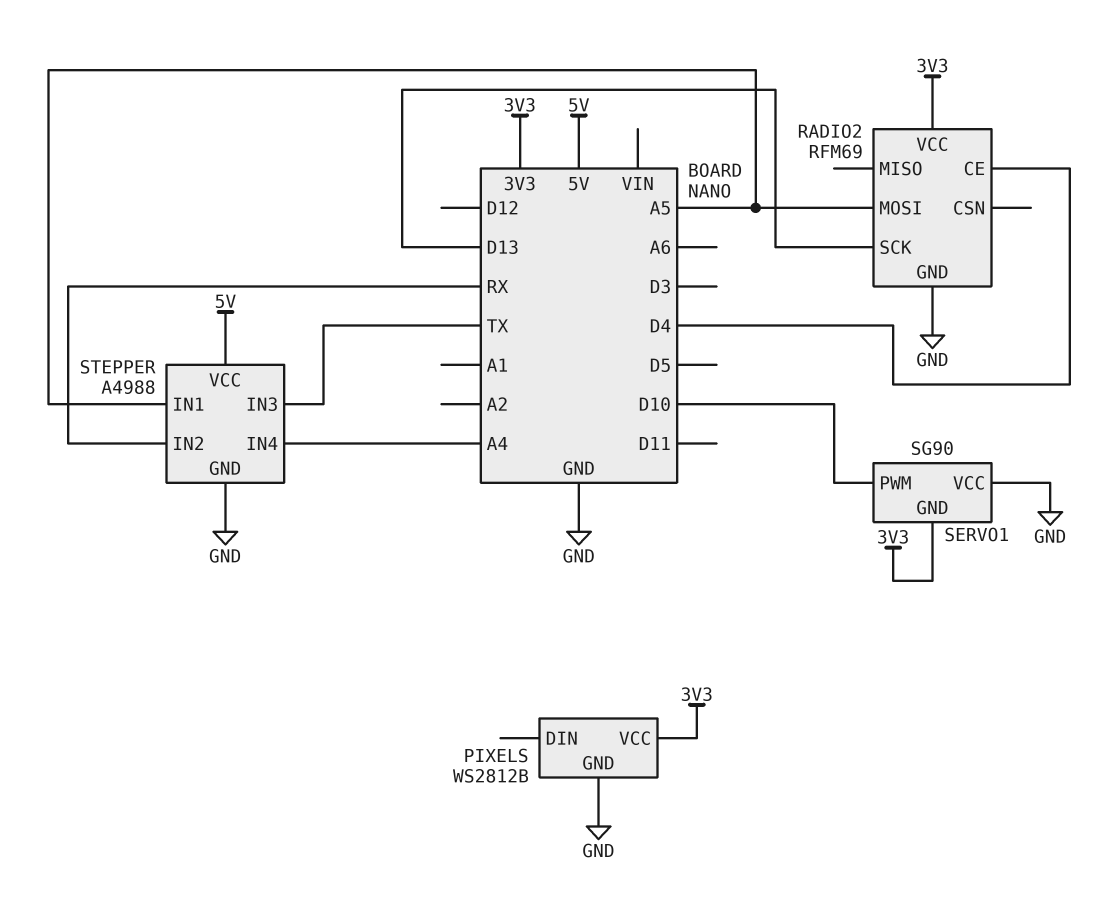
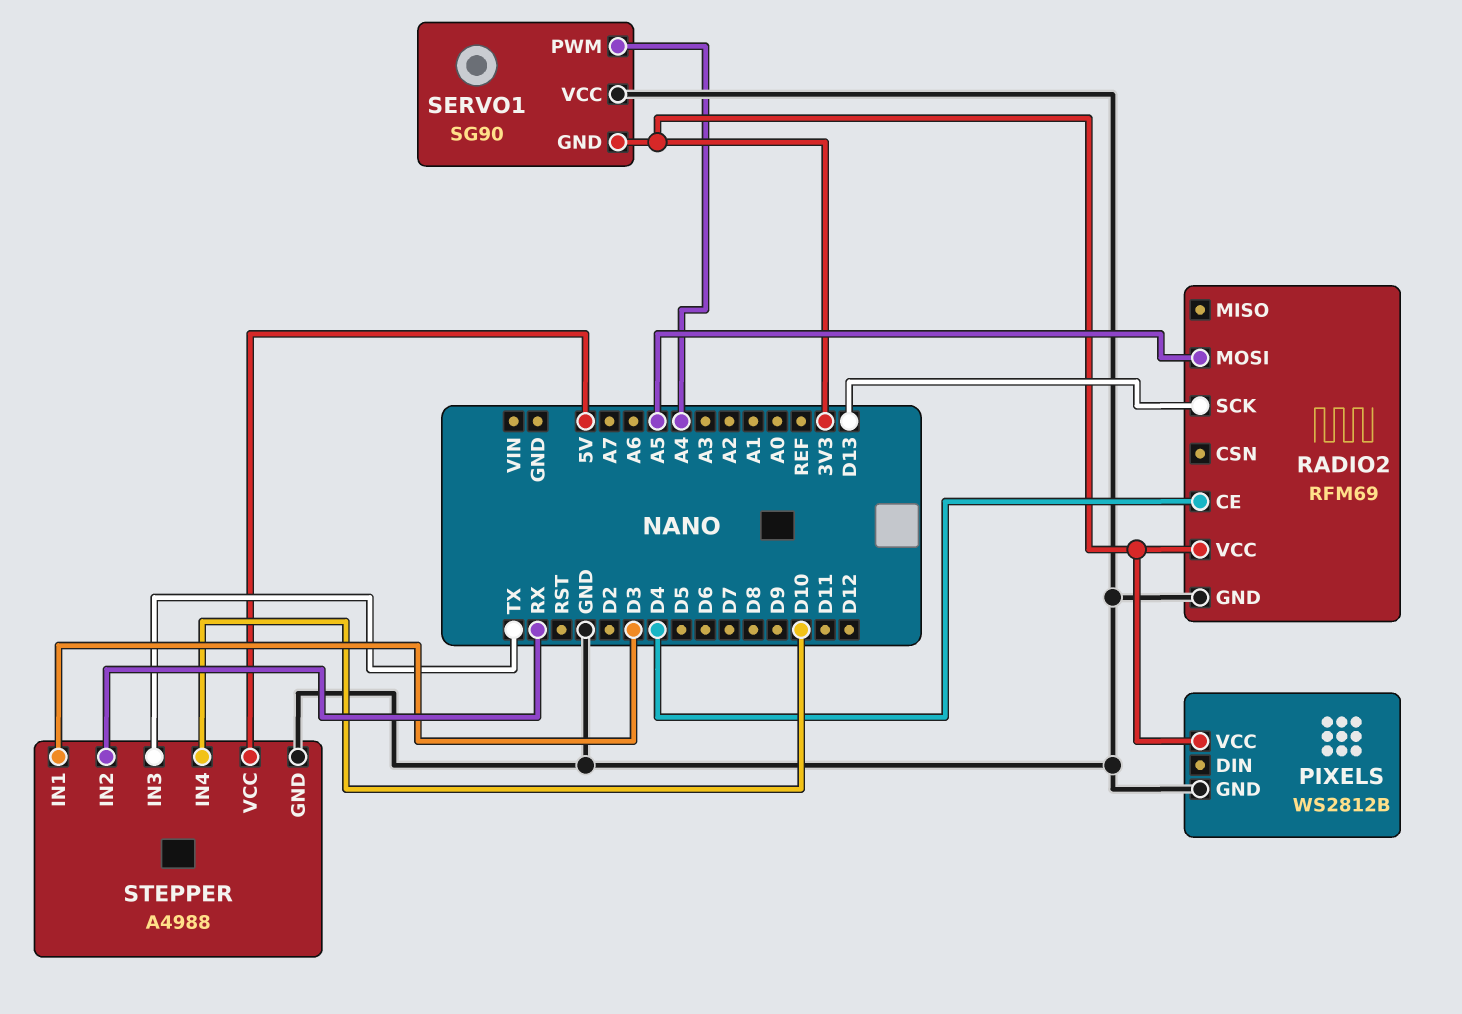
SERVO1 pin PWM: D10 -> A4
STEPPER pin IN1: A5 -> D3
STEPPER pin IN4: A4 -> D10

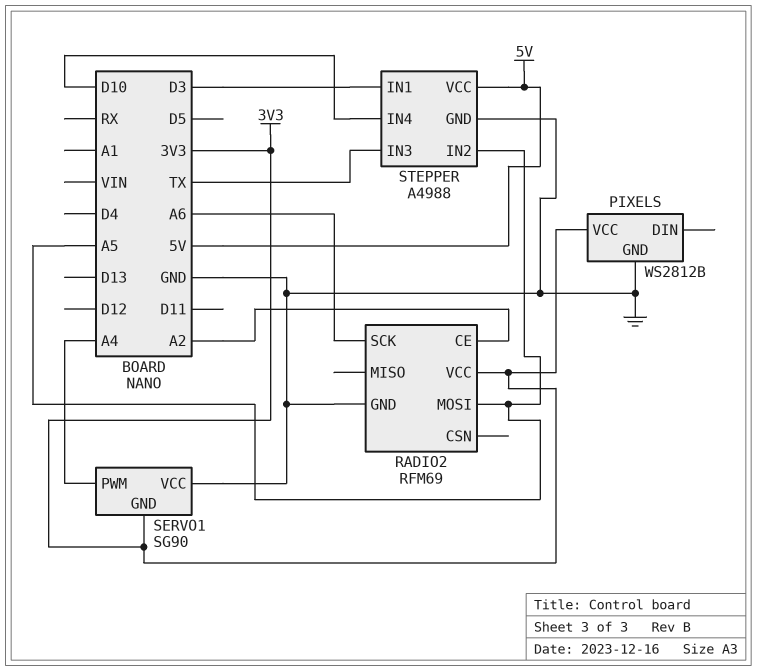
RADIO2 pin CE: D4 -> A2
RADIO2 pin SCK: D13 -> A6
STEPPER pin IN2: RX -> A5

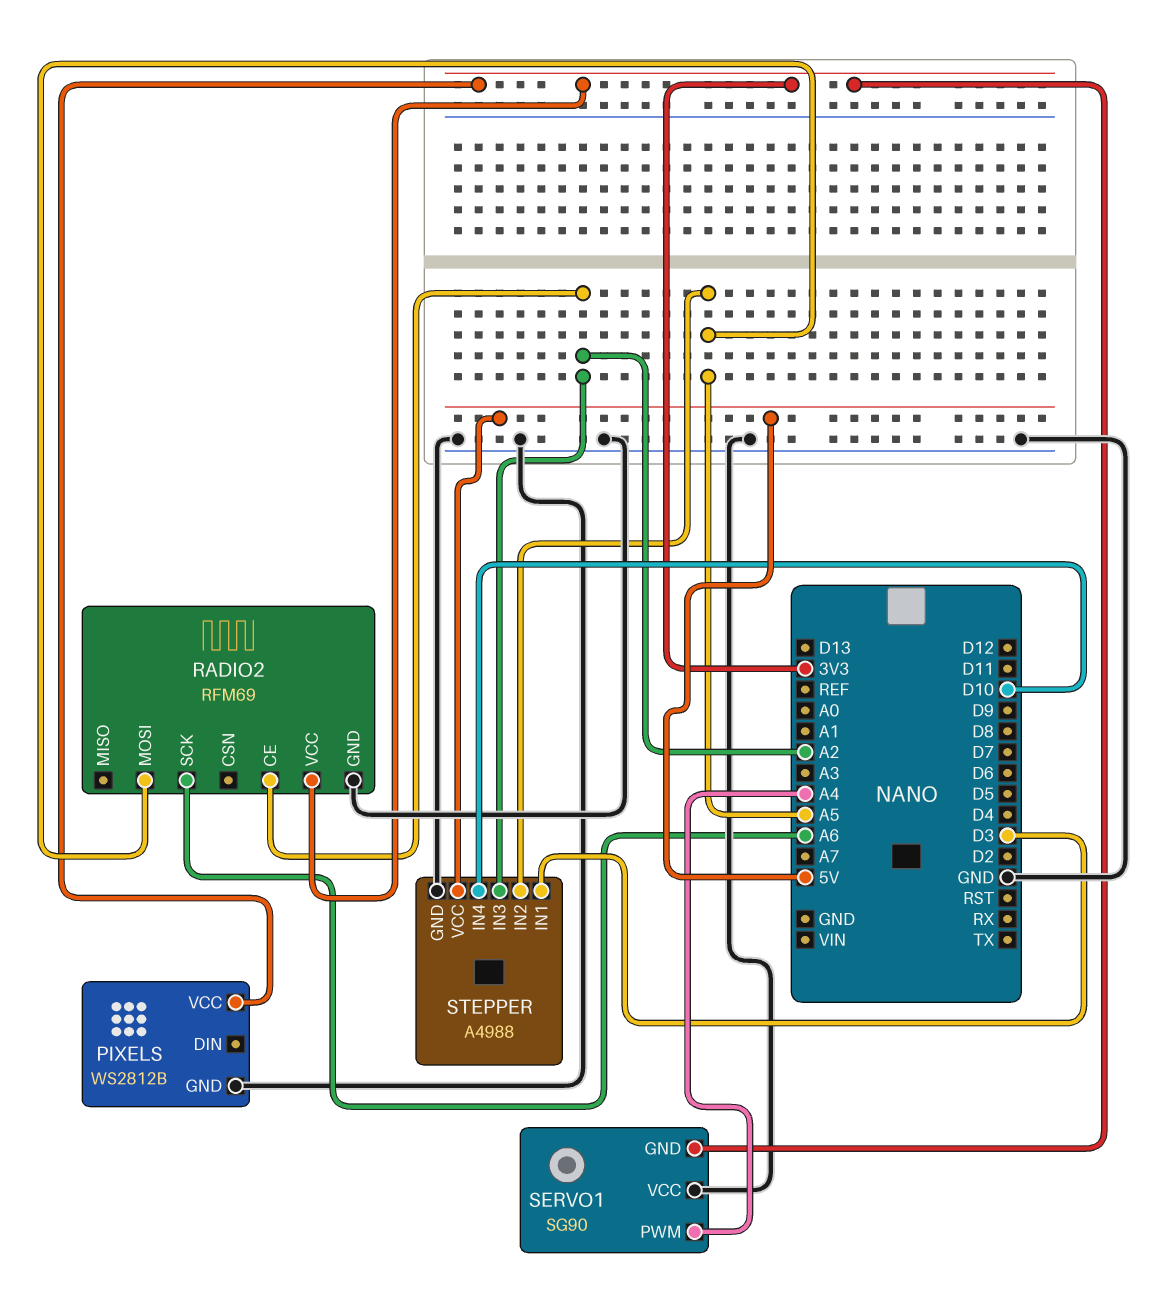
STEPPER pin IN3: TX -> A2

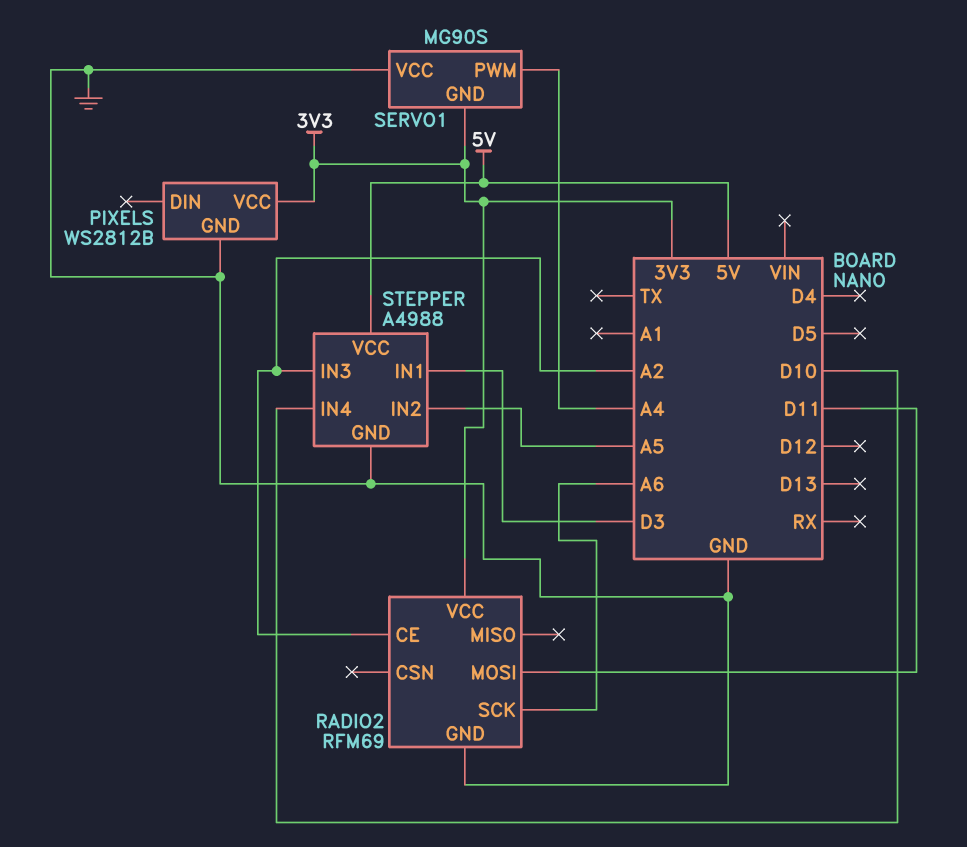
RADIO2 pin MOSI: A5 -> D11
SERVO1: SG90 -> MG90S

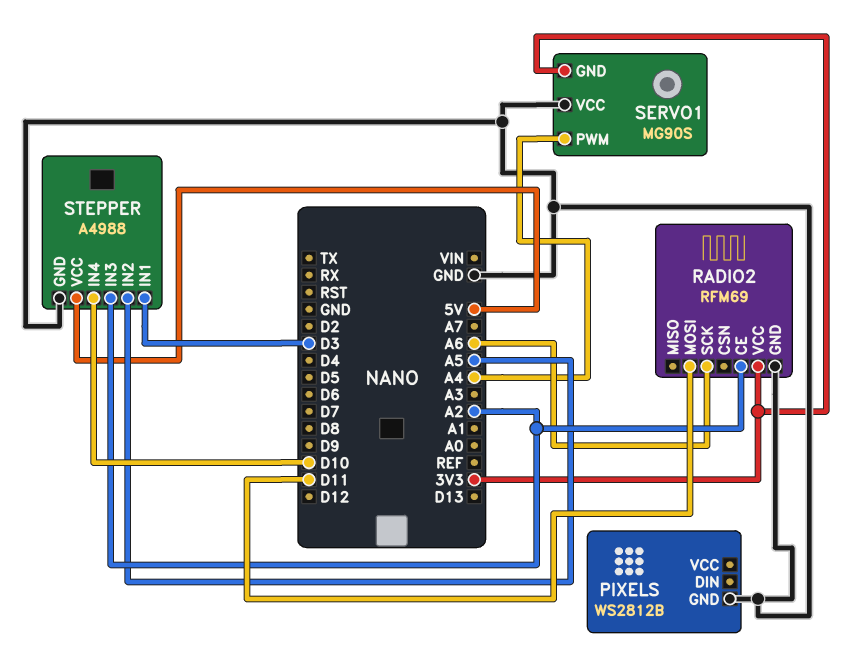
PIXELS pin VCC: 3V3 -> none

